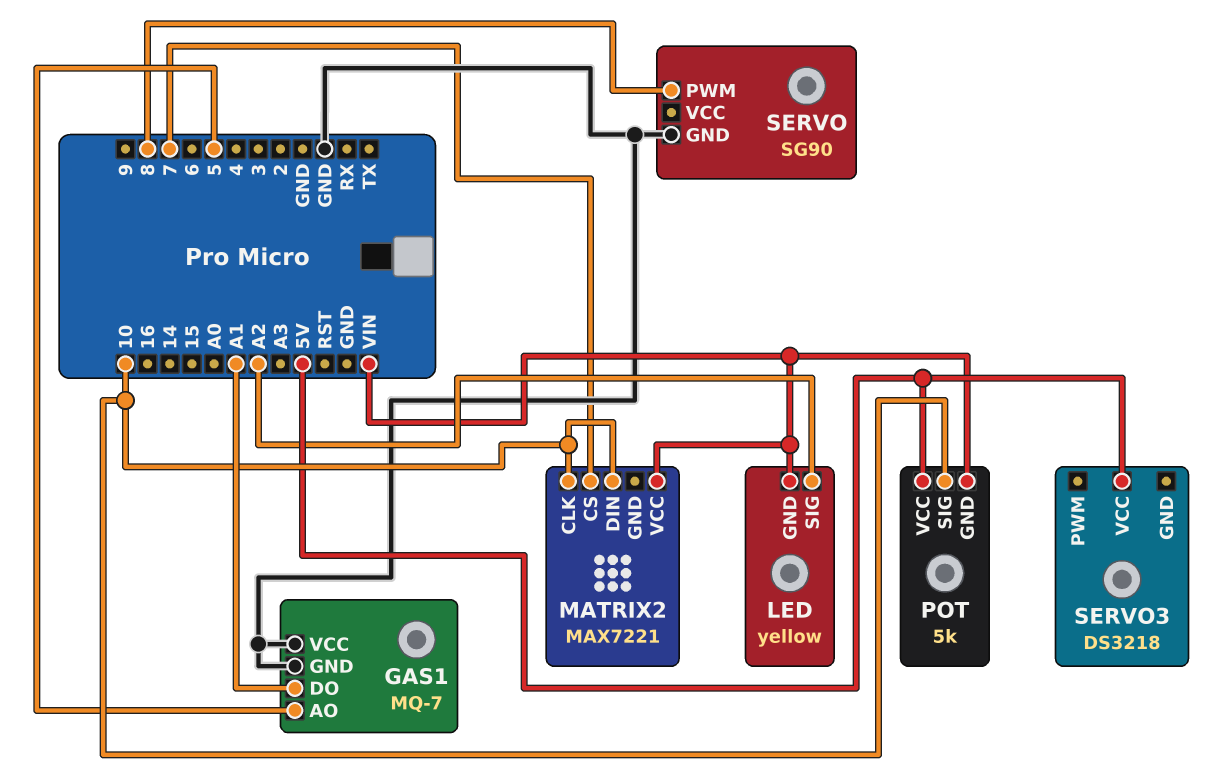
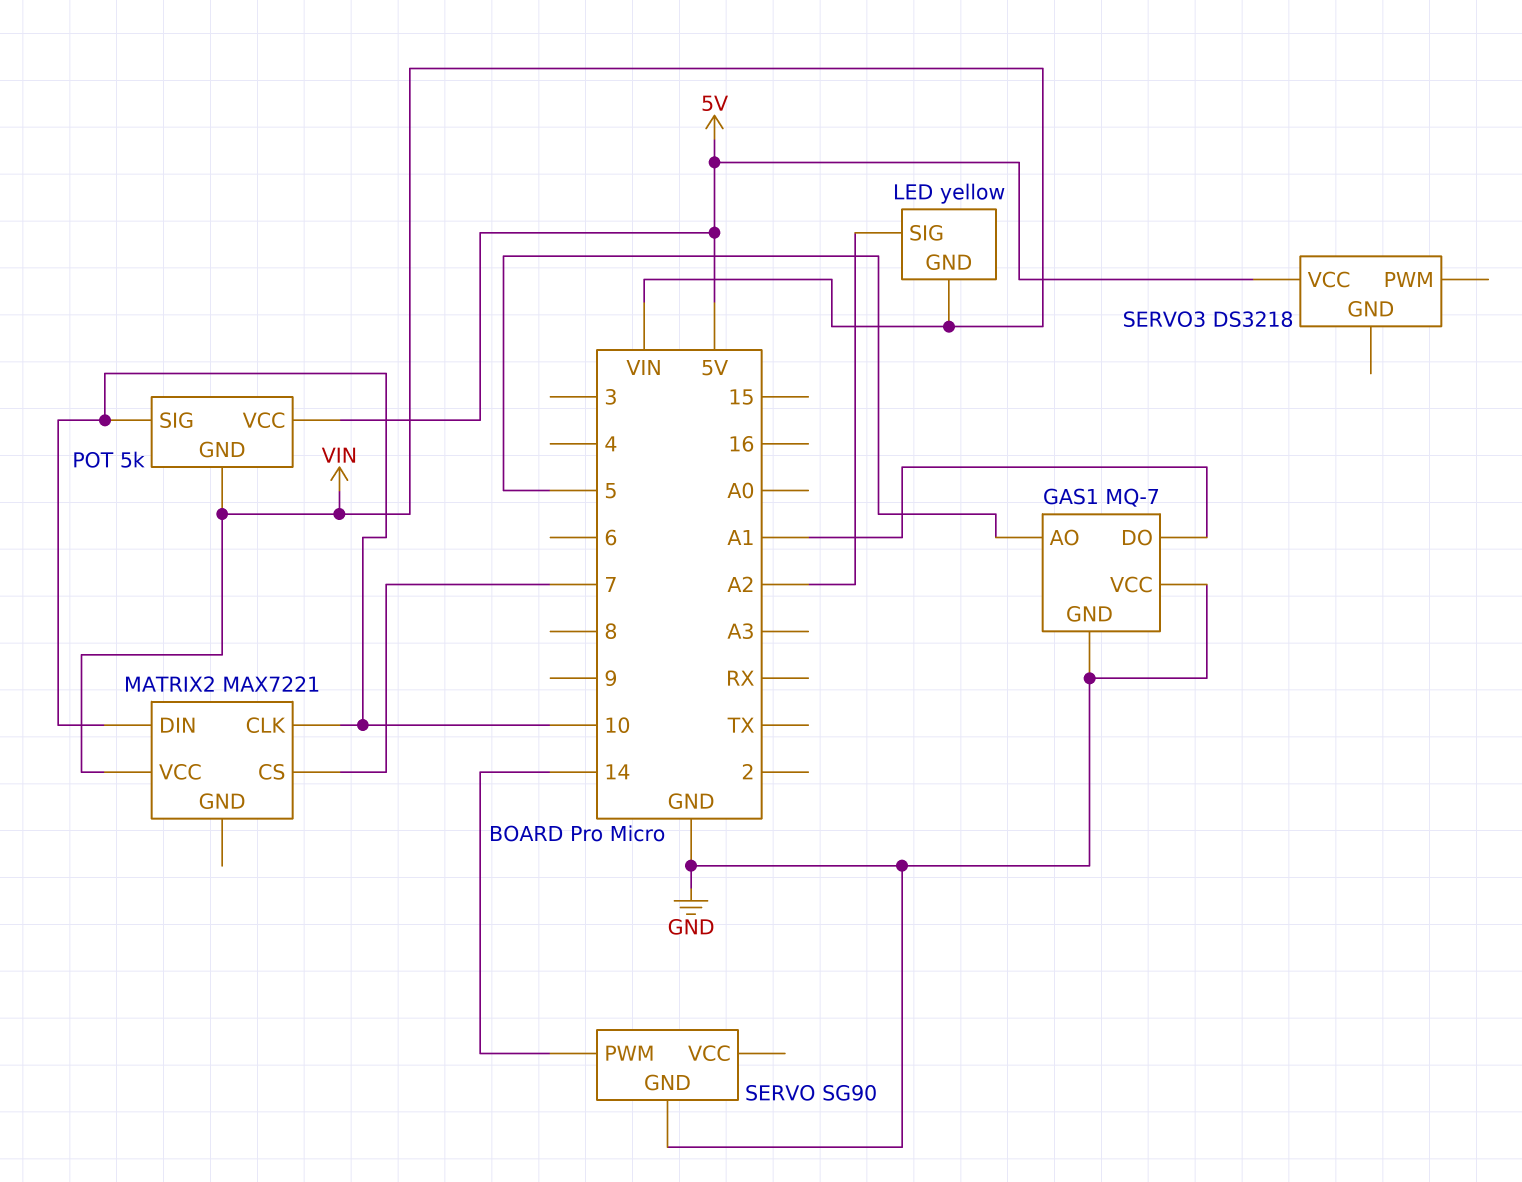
SERVO pin PWM: 8 -> 14

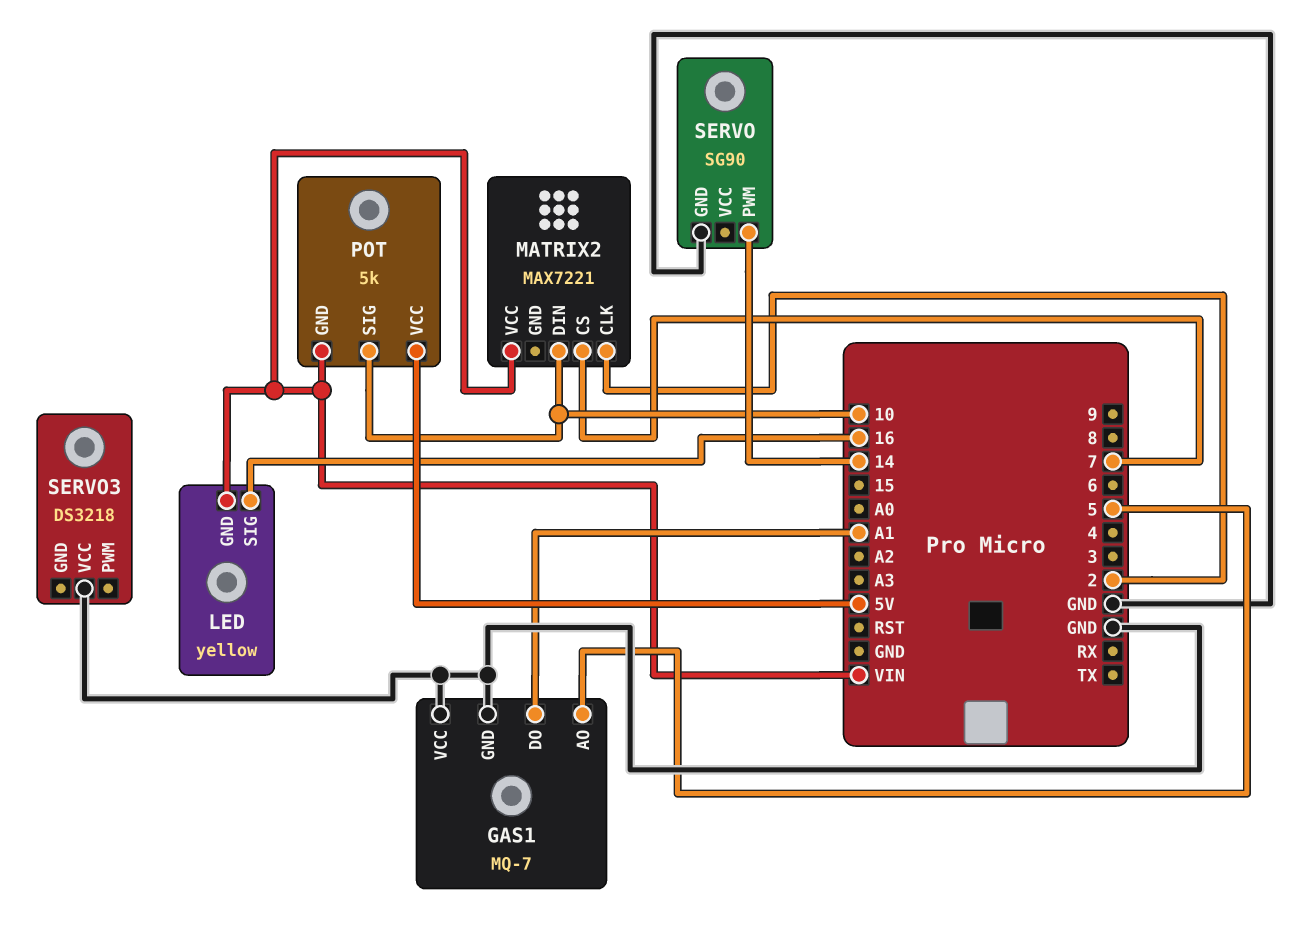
LED pin SIG: A2 -> 16
MATRIX2 pin CLK: 10 -> 2
SERVO3 pin VCC: 5V -> GND

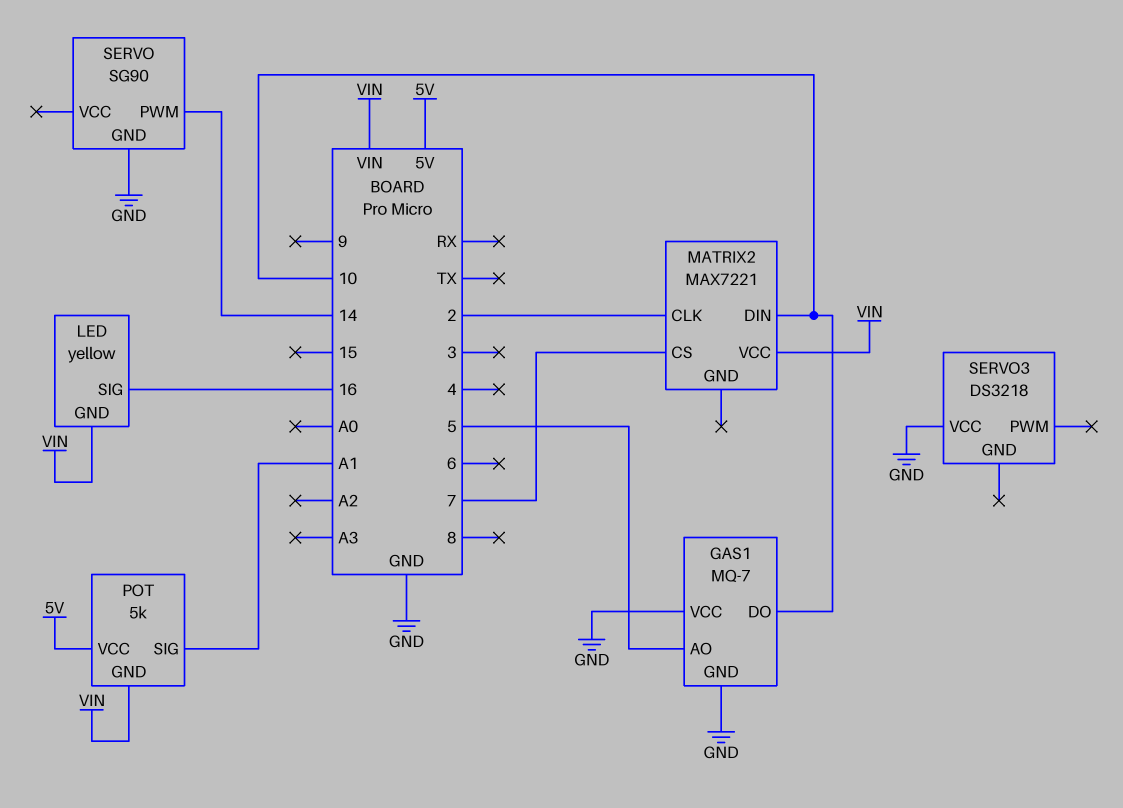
GAS1 pin DO: A1 -> 10
POT pin SIG: 10 -> A1

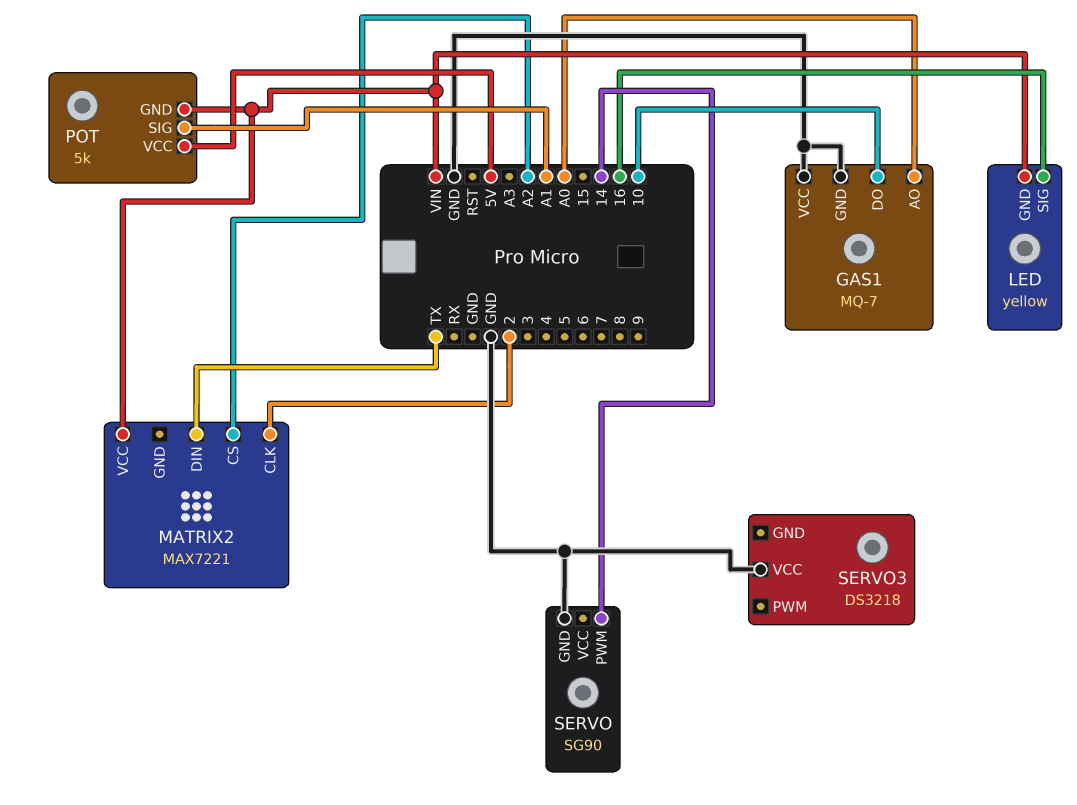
GAS1 pin AO: 5 -> A0
MATRIX2 pin CS: 7 -> A2
MATRIX2 pin DIN: 10 -> TX

